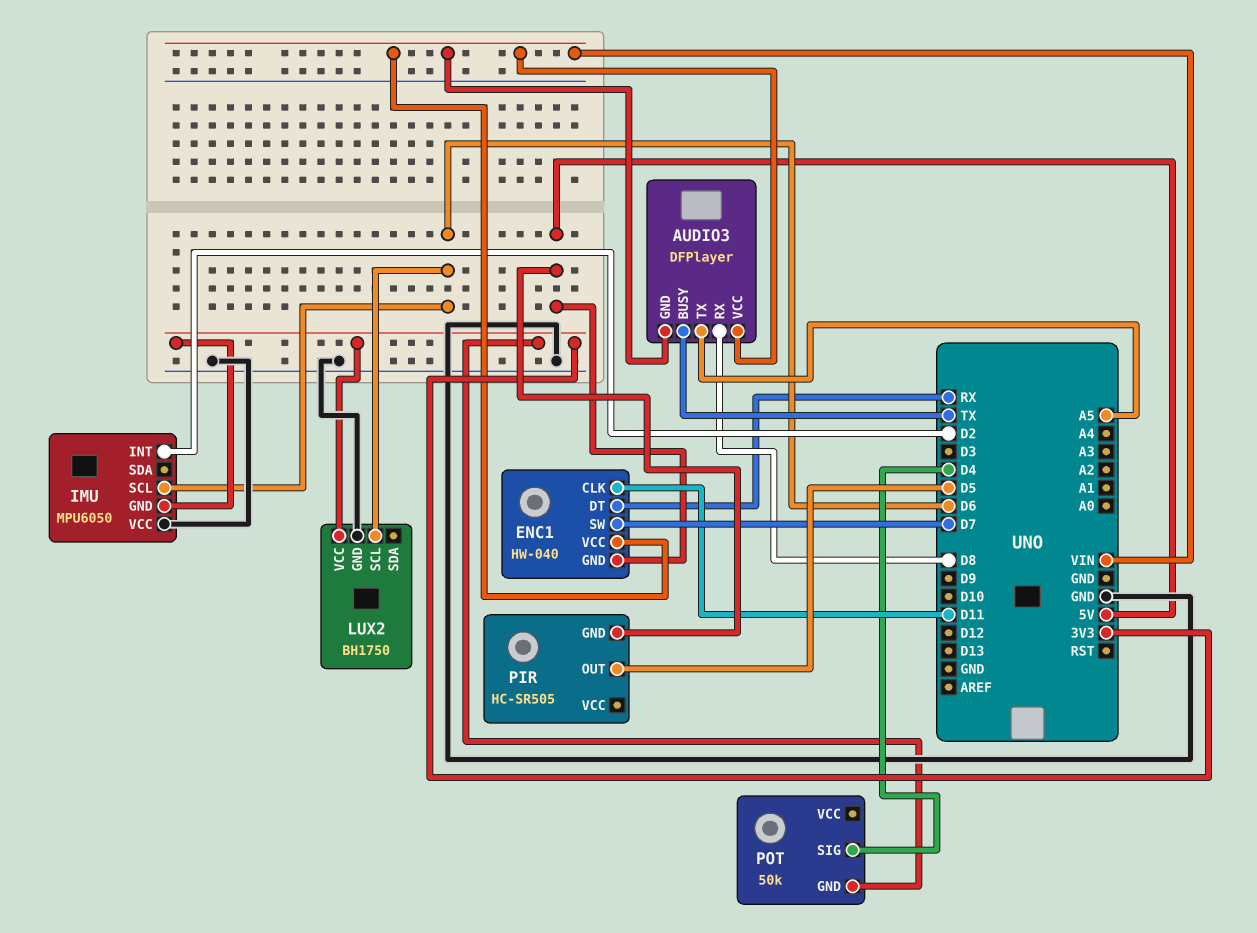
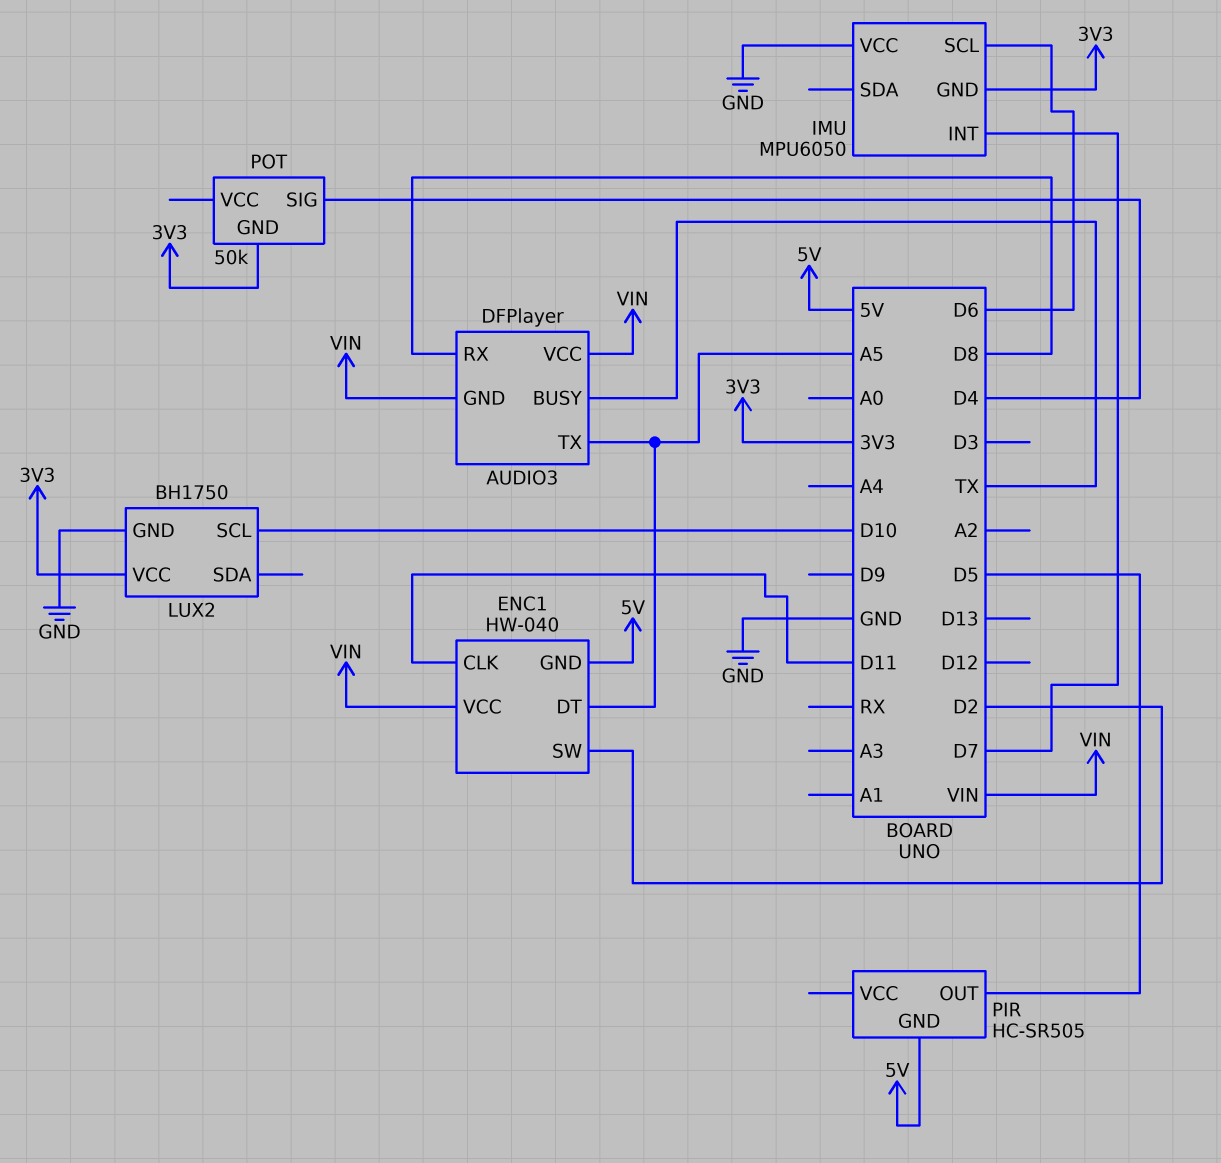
ENC1 pin DT: RX -> A5
ENC1 pin SW: D7 -> D2
IMU pin INT: D2 -> D7
LUX2 pin SCL: D6 -> D10

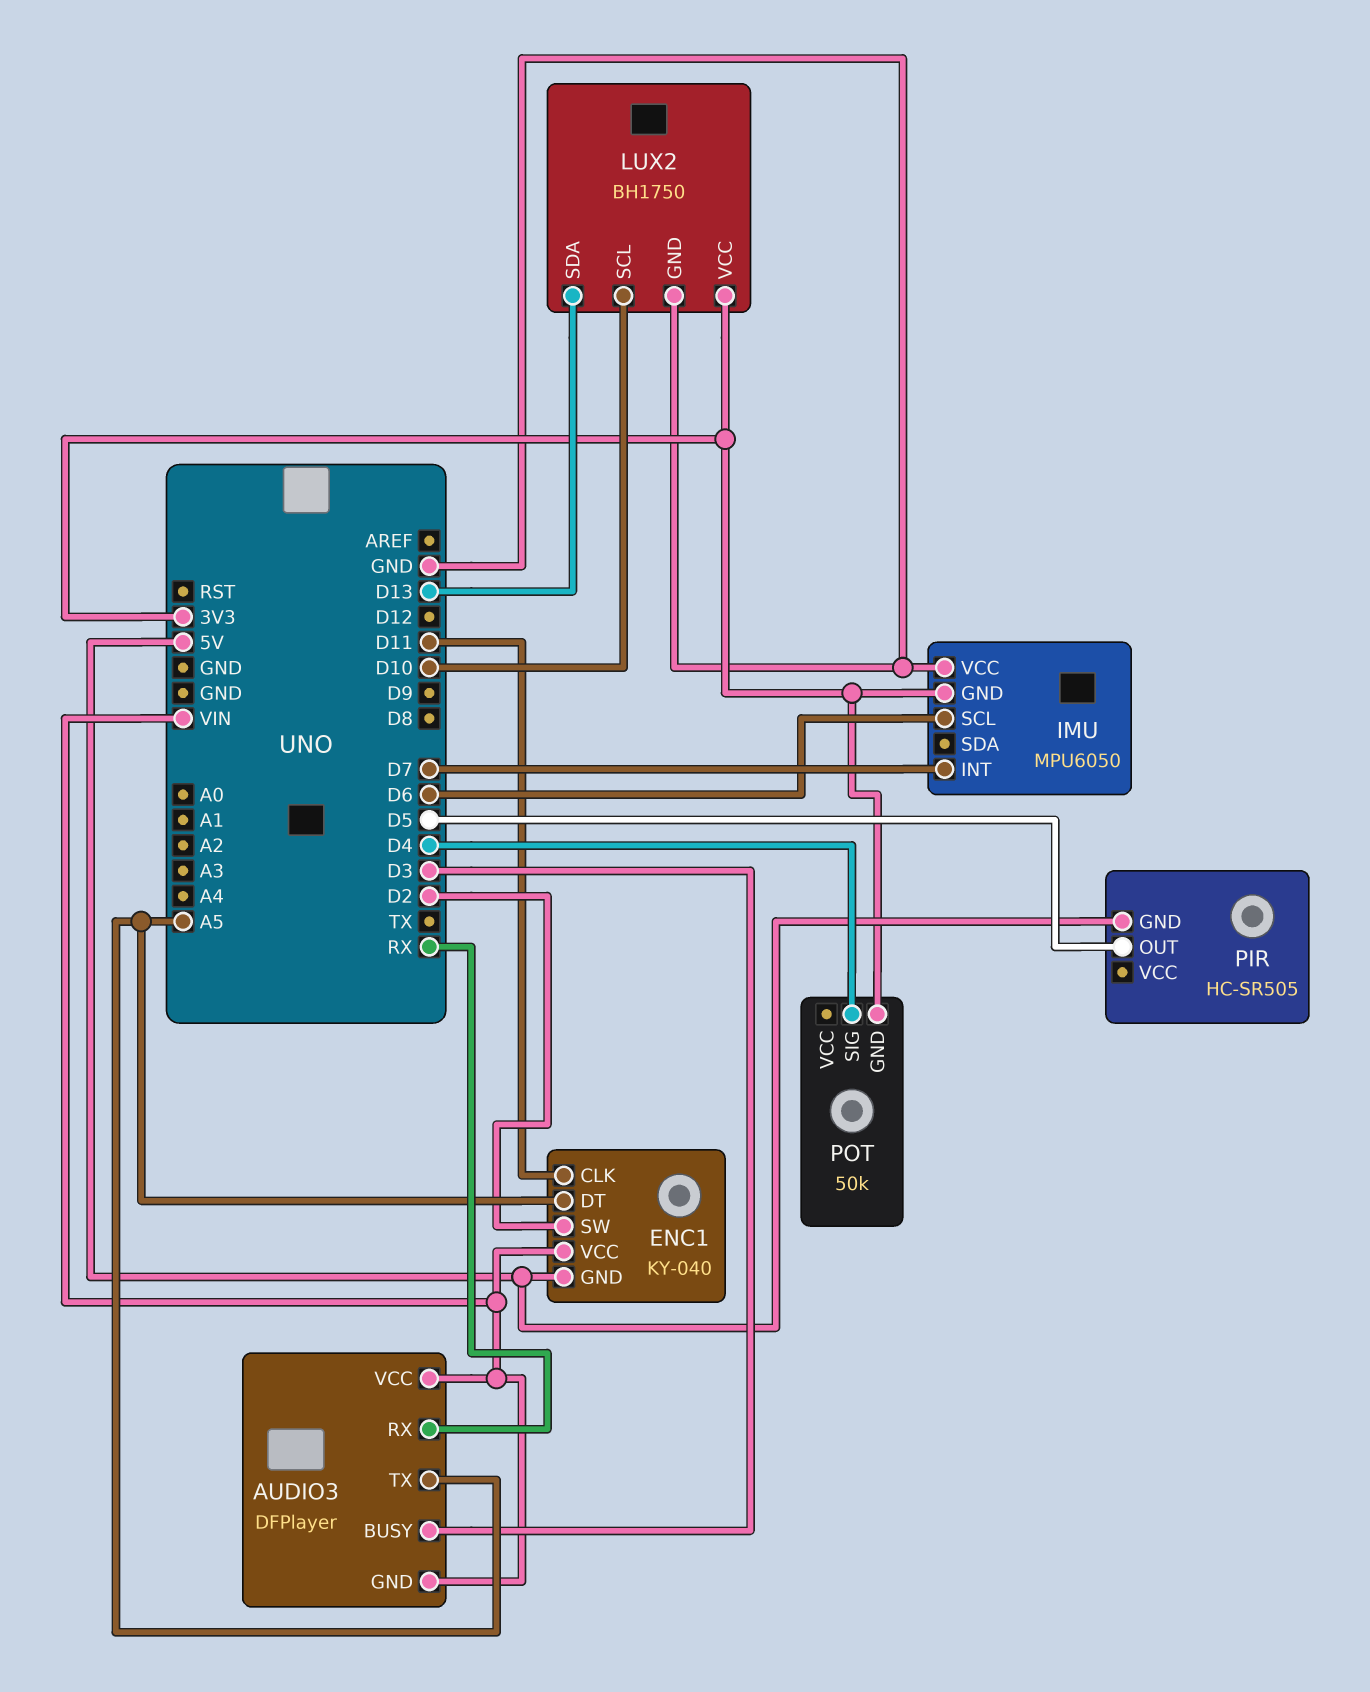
AUDIO3 pin BUSY: TX -> D3
AUDIO3 pin RX: D8 -> RX
ENC1: HW-040 -> KY-040
LUX2 pin SDA: none -> D13

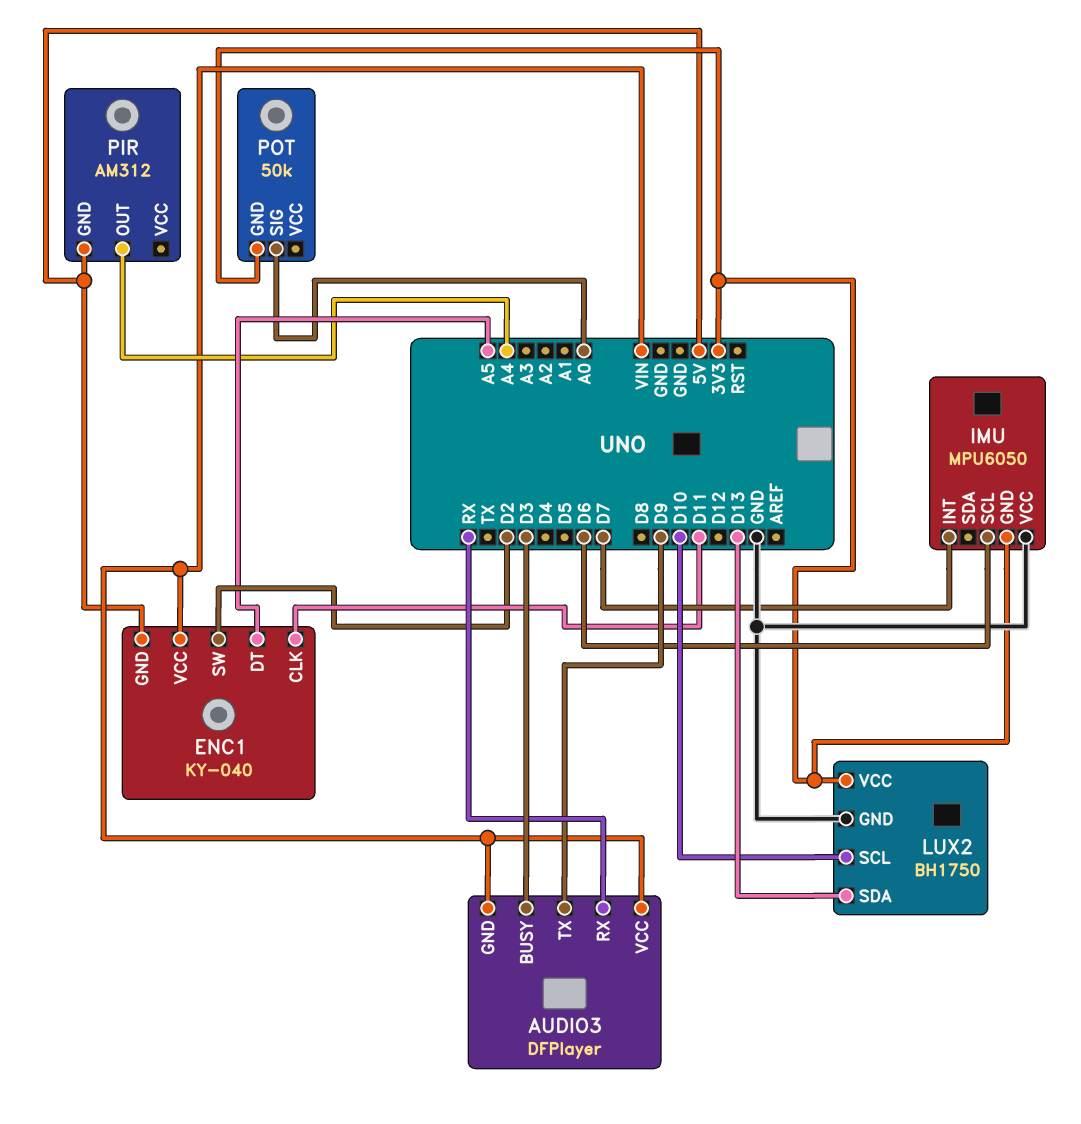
AUDIO3 pin TX: A5 -> D9
PIR: HC-SR505 -> AM312
PIR pin OUT: D5 -> A4
POT pin SIG: D4 -> A0

